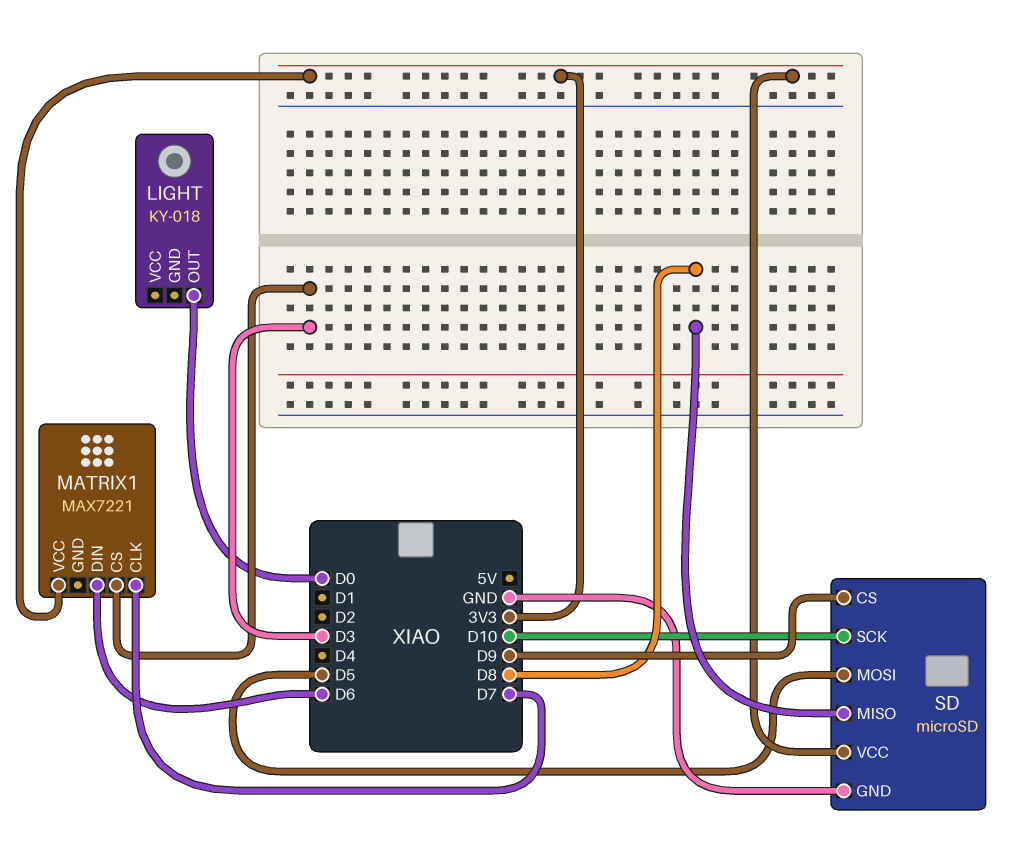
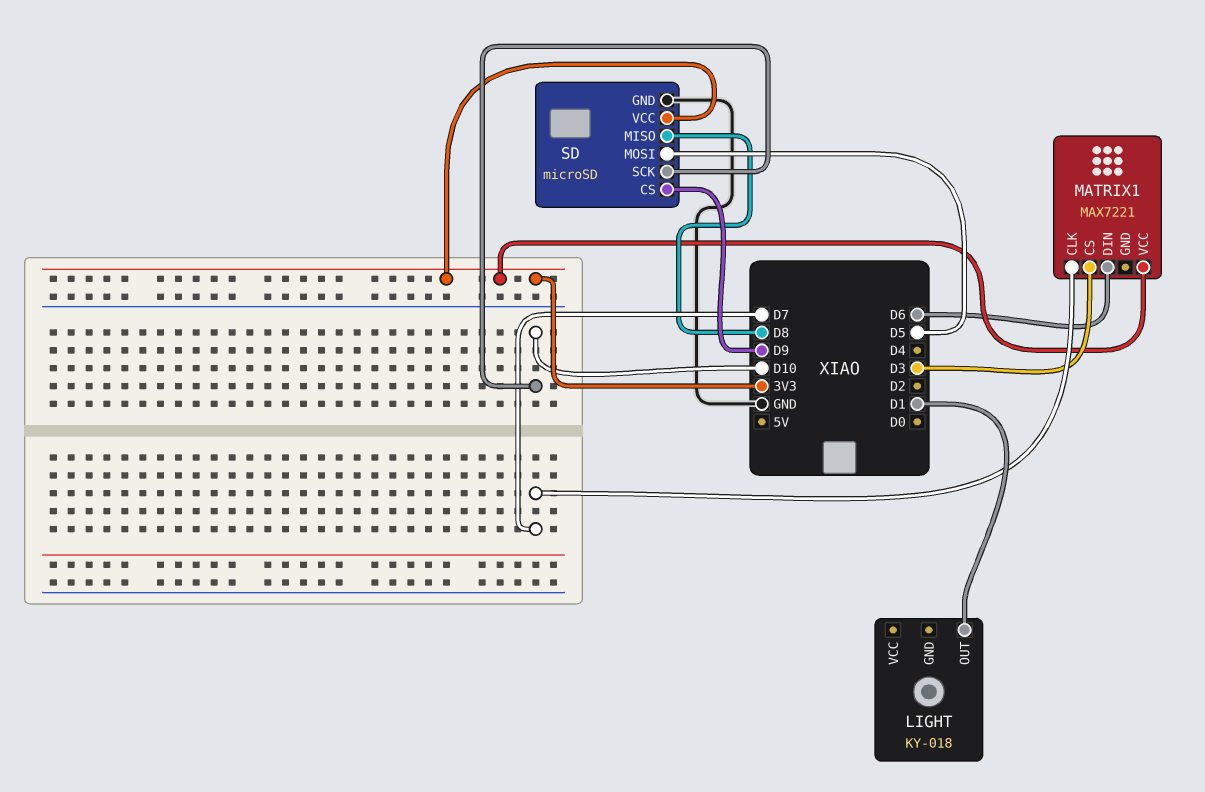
LIGHT pin OUT: D0 -> D1

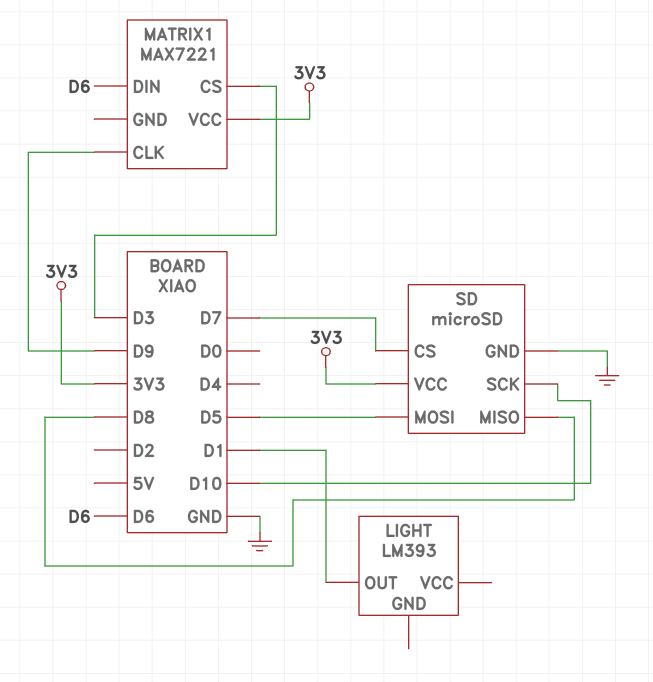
LIGHT: KY-018 -> LM393
MATRIX1 pin CLK: D7 -> D9
SD pin CS: D9 -> D7

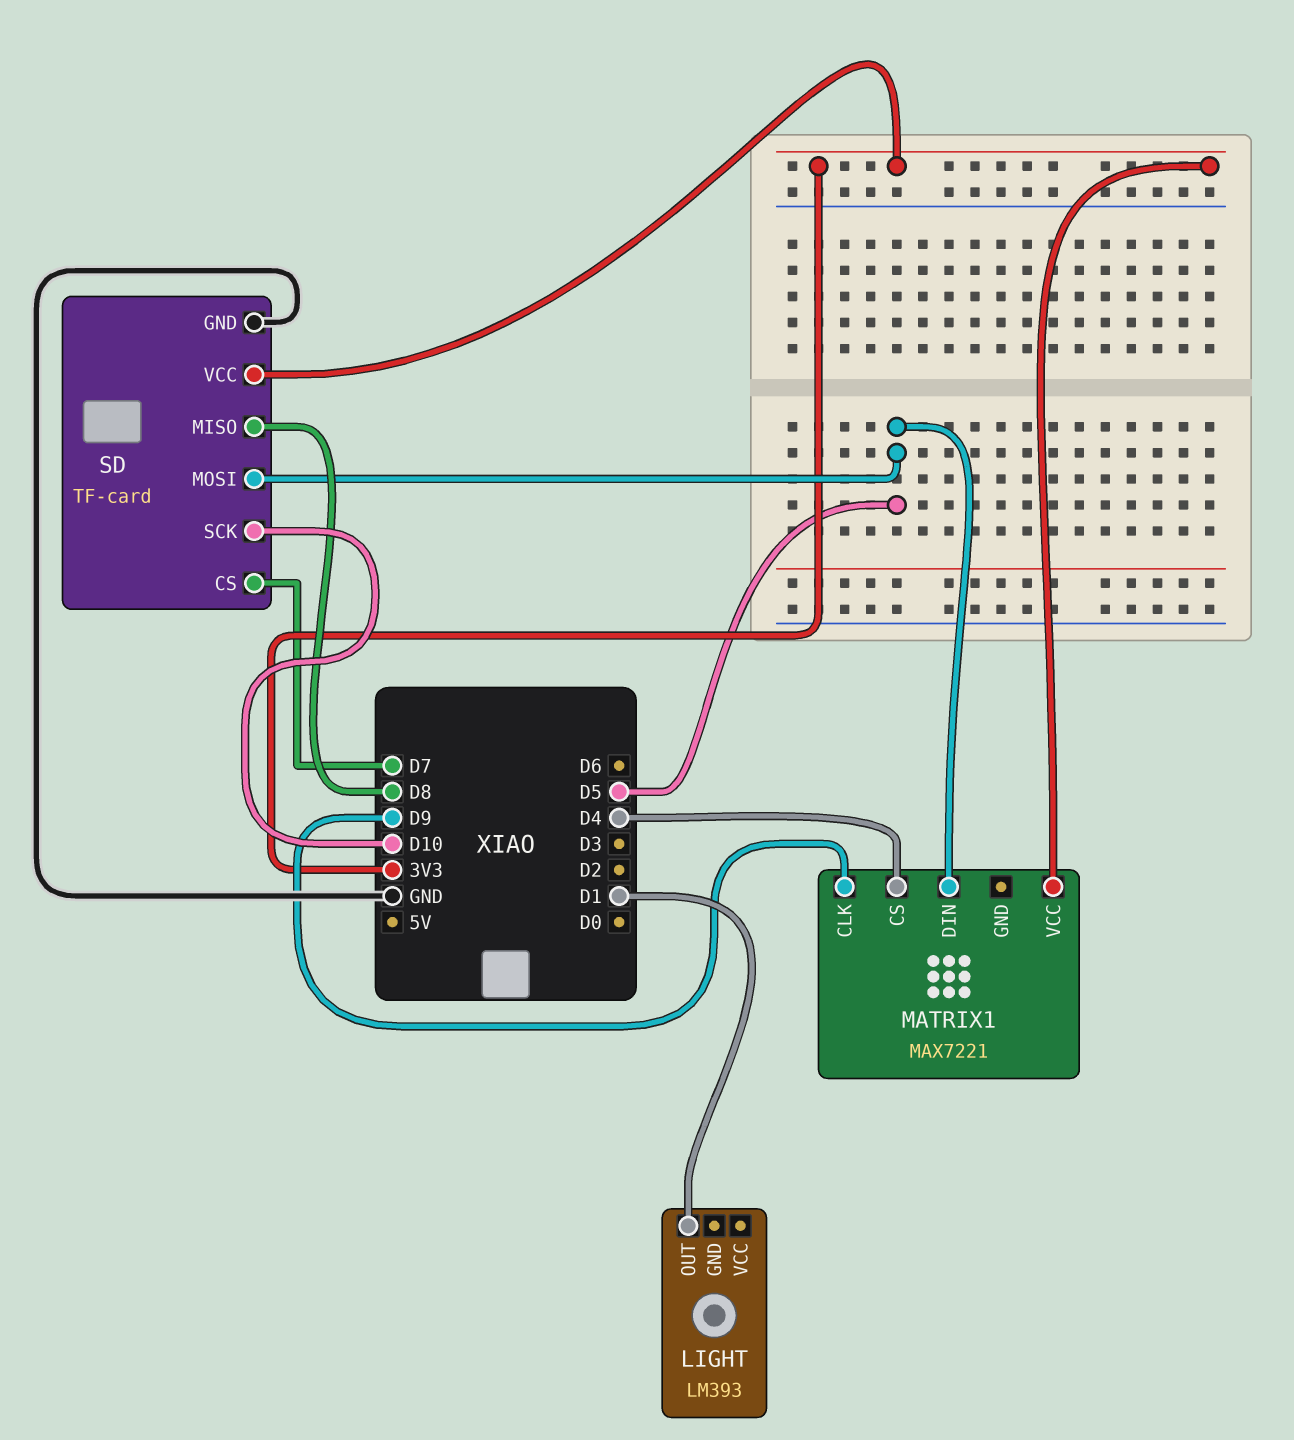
MATRIX1 pin CS: D3 -> D4
MATRIX1 pin DIN: D6 -> D5
SD: microSD -> TF-card

